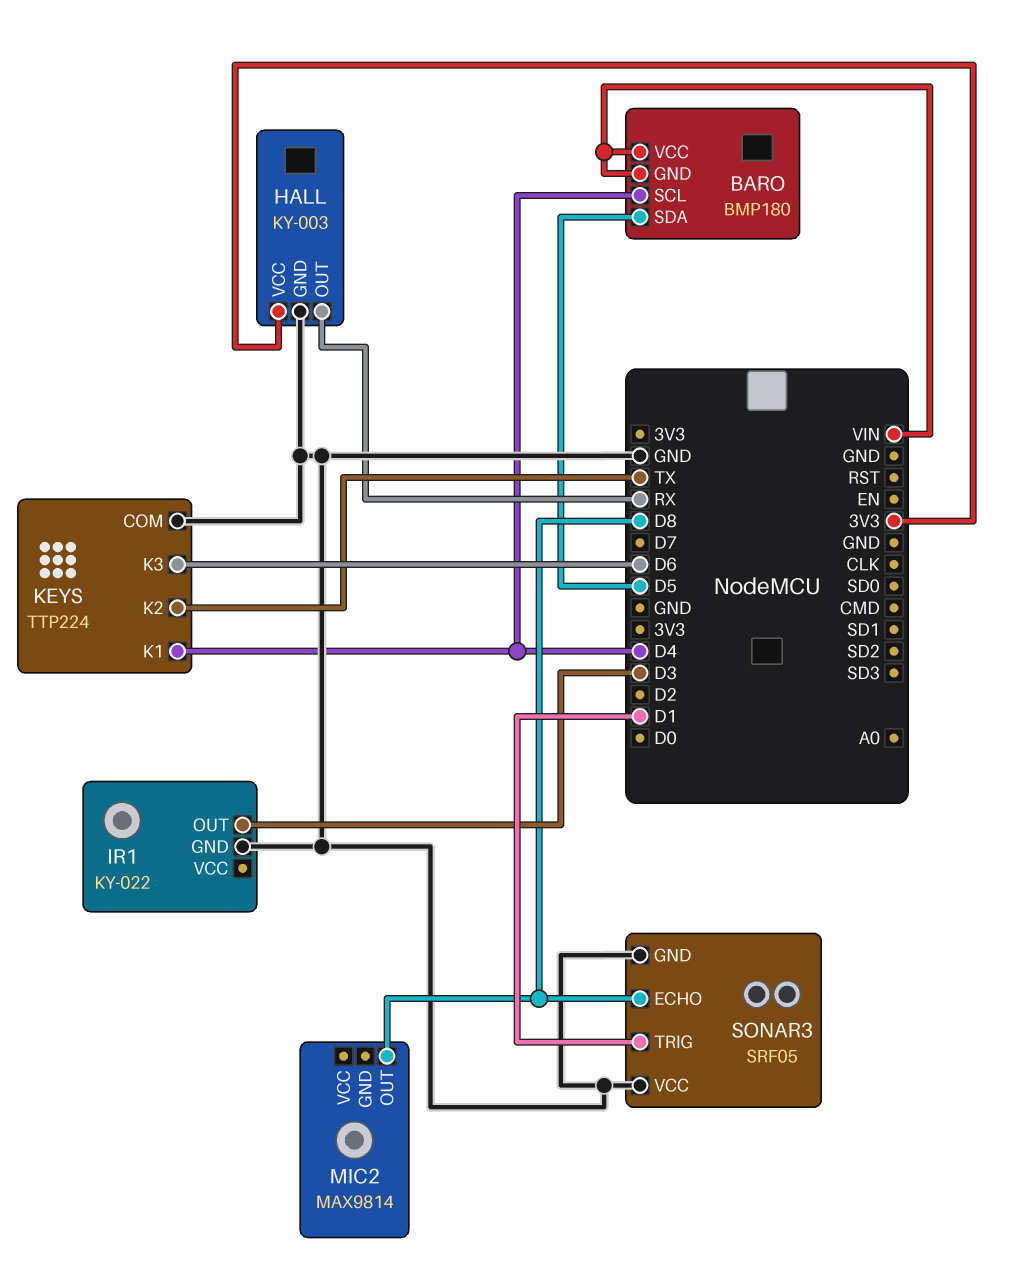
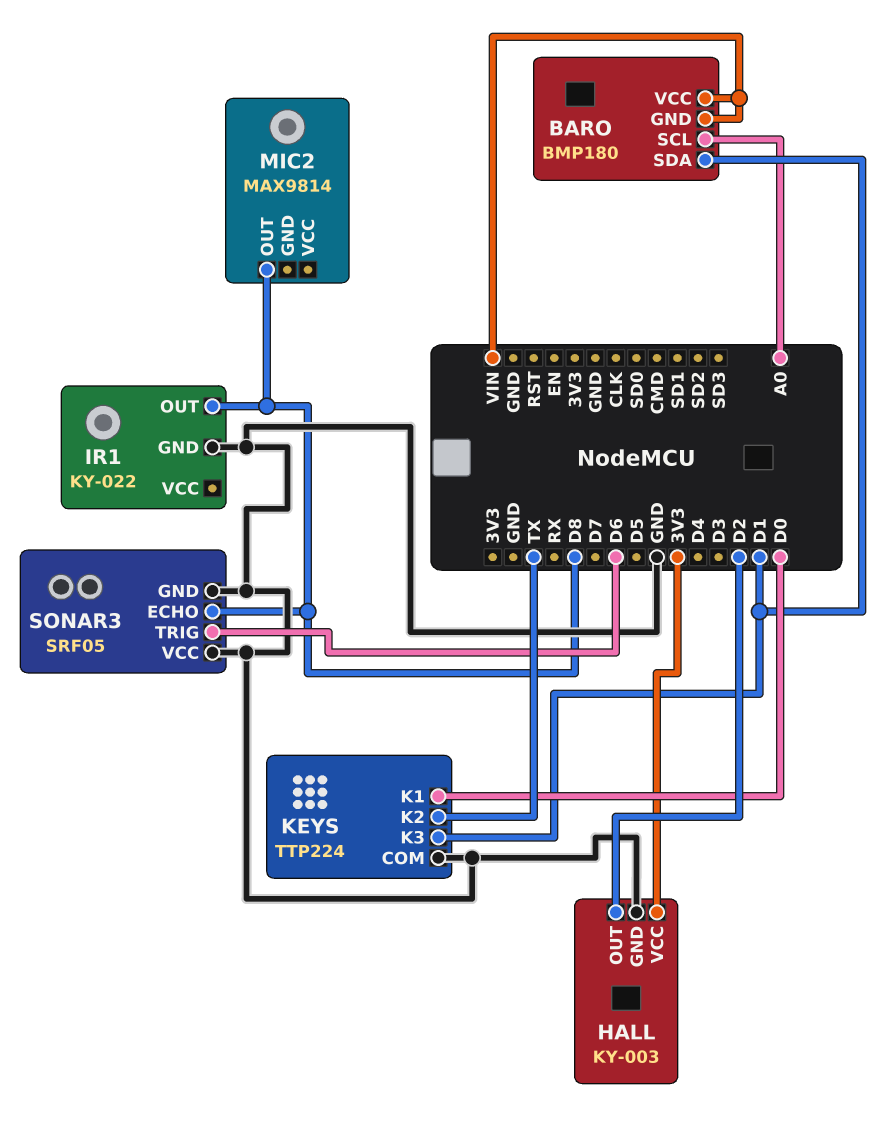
BARO pin SCL: D4 -> A0
BARO pin SDA: D5 -> D1
HALL pin OUT: RX -> D2
IR1 pin OUT: D3 -> D8
KEYS pin K1: D4 -> D0
KEYS pin K3: D6 -> D1
SONAR3 pin TRIG: D1 -> D6

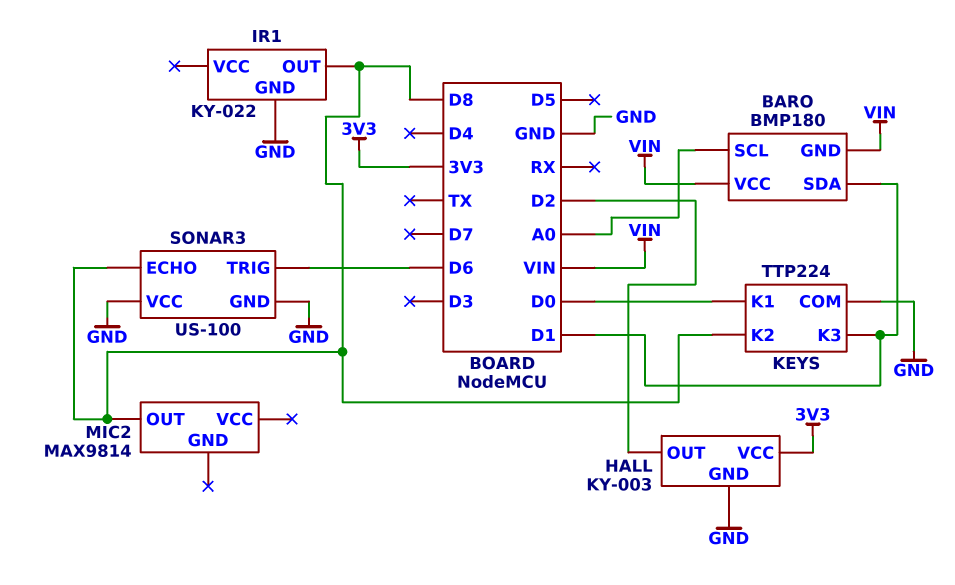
KEYS pin K2: TX -> D8
SONAR3: SRF05 -> US-100

